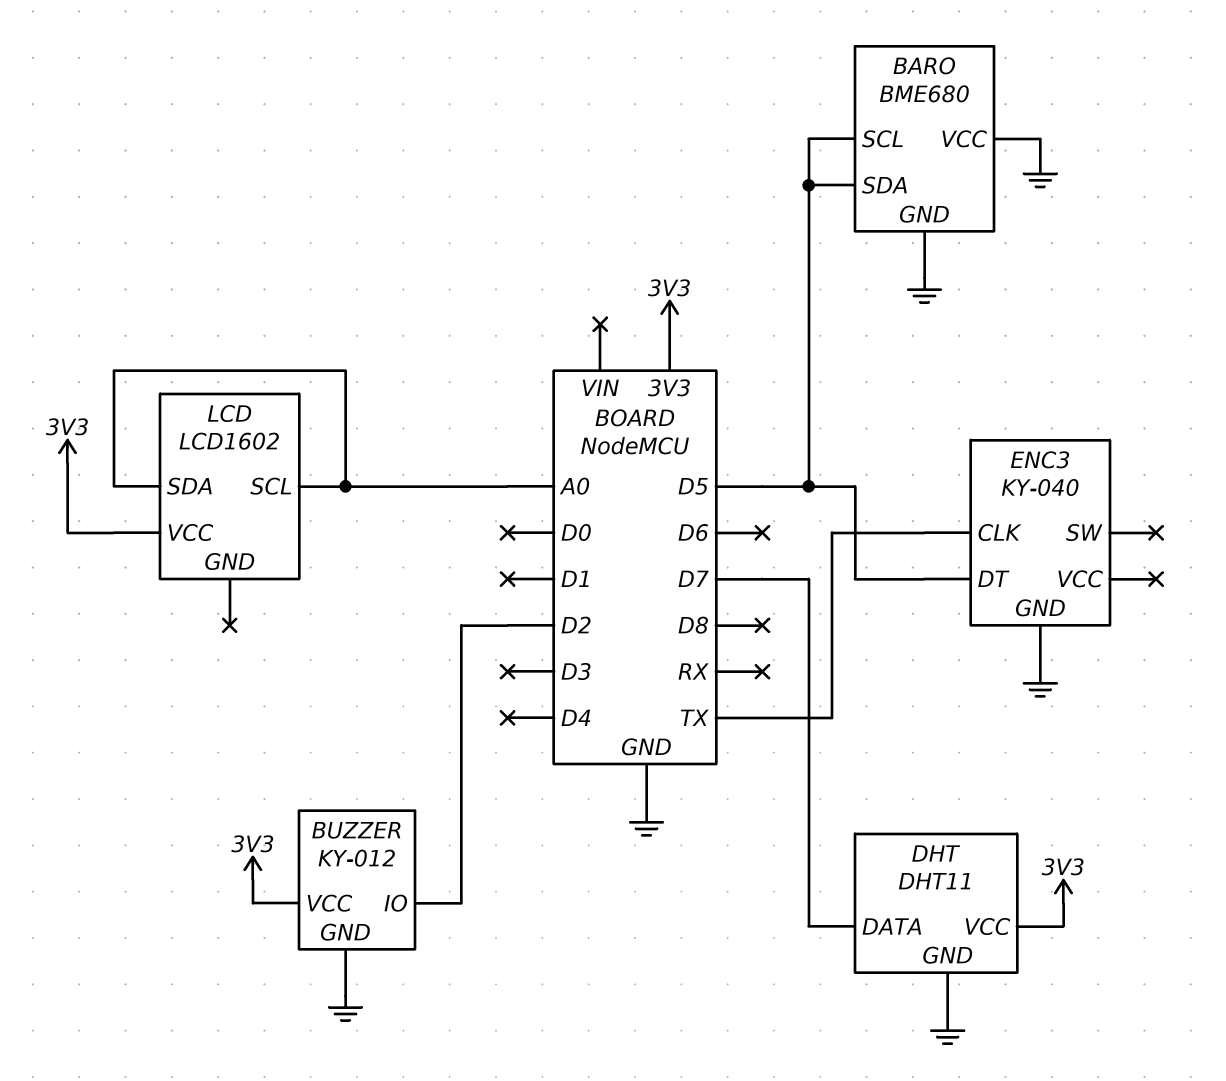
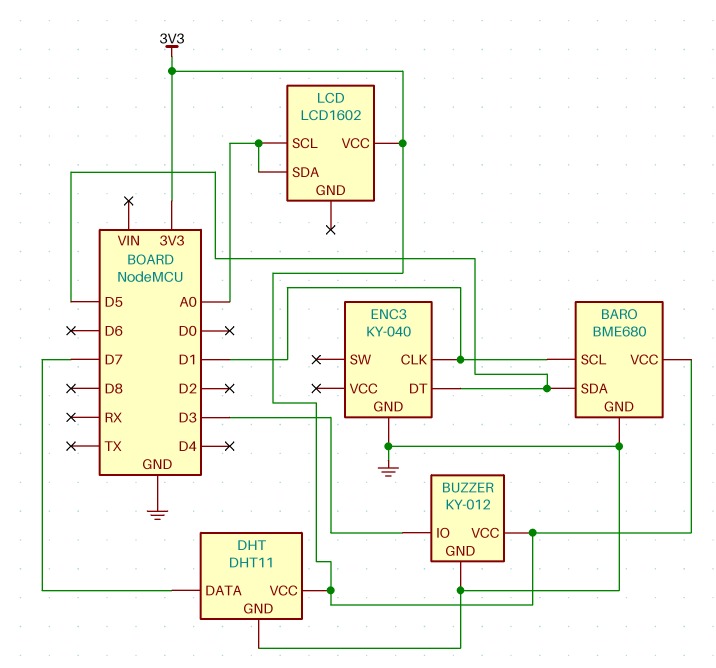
BARO pin SCL: D5 -> D1
BARO pin VCC: GND -> 3V3
BUZZER pin IO: D2 -> D3
ENC3 pin CLK: TX -> D1

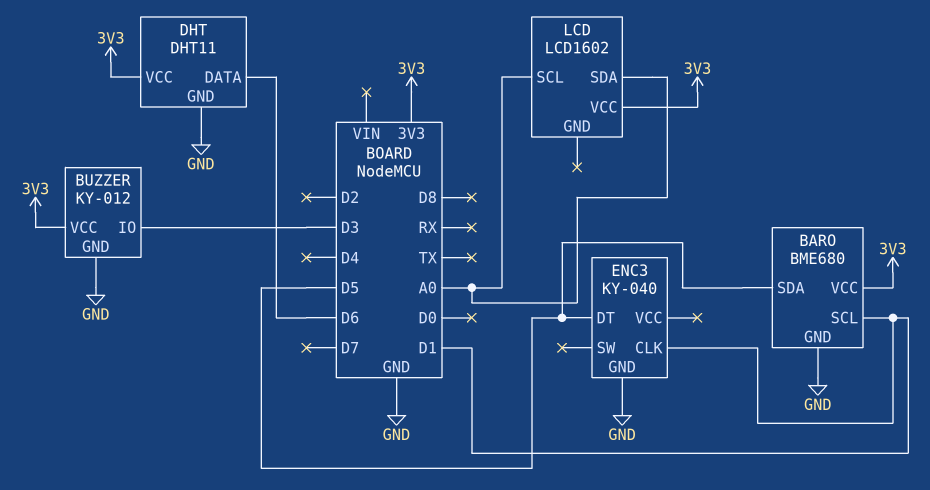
DHT pin DATA: D7 -> D6

